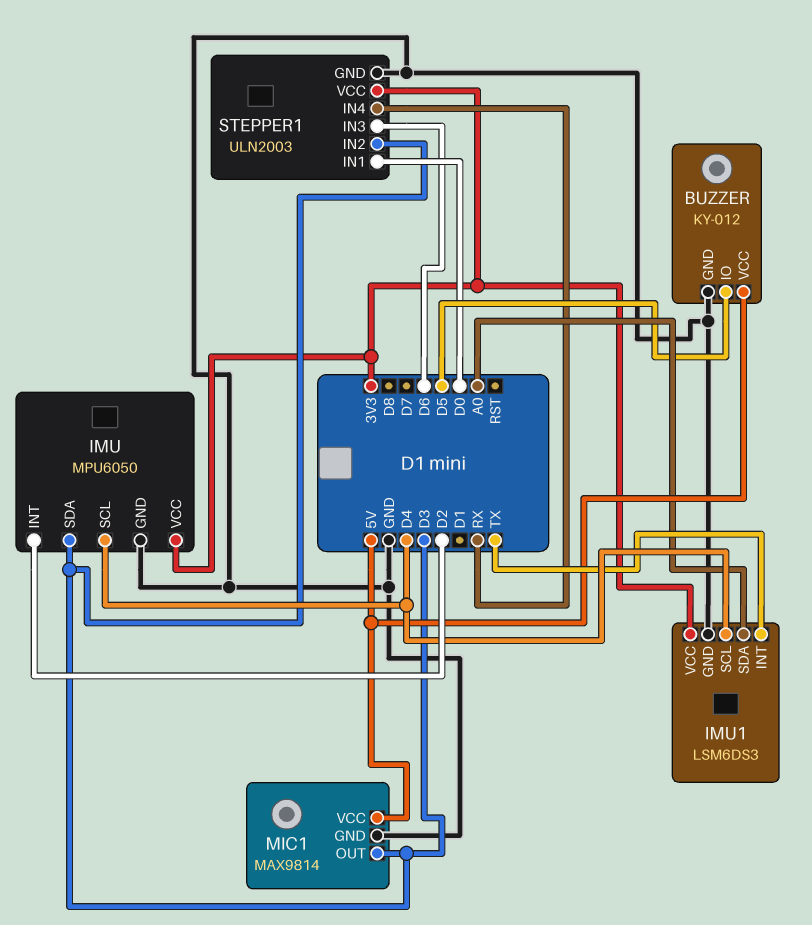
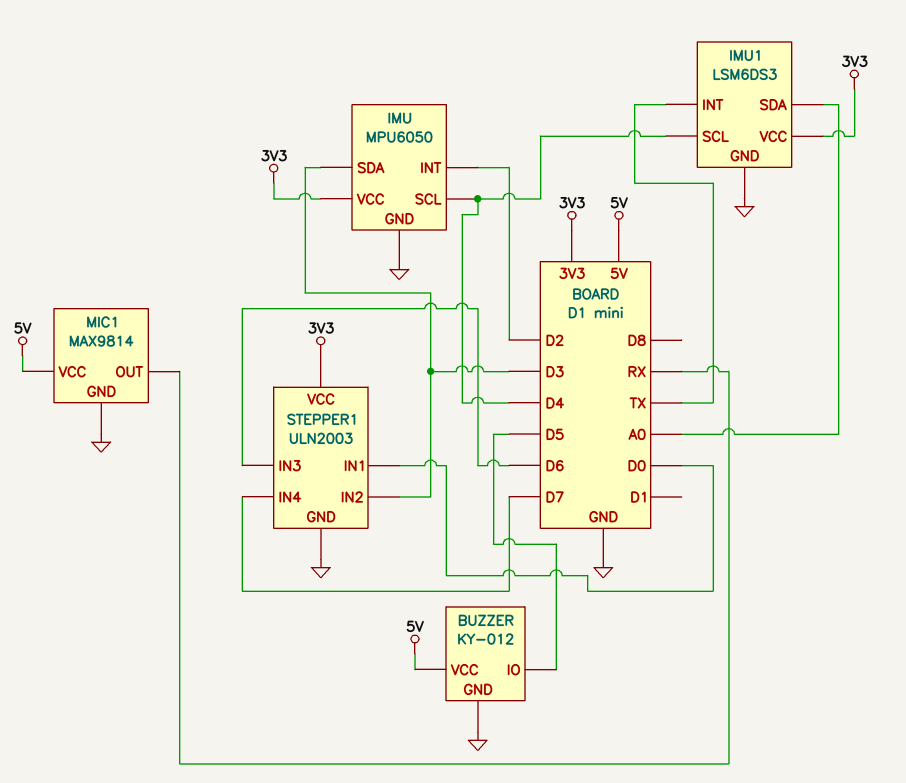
MIC1 pin OUT: D3 -> RX
STEPPER1 pin IN4: RX -> D7

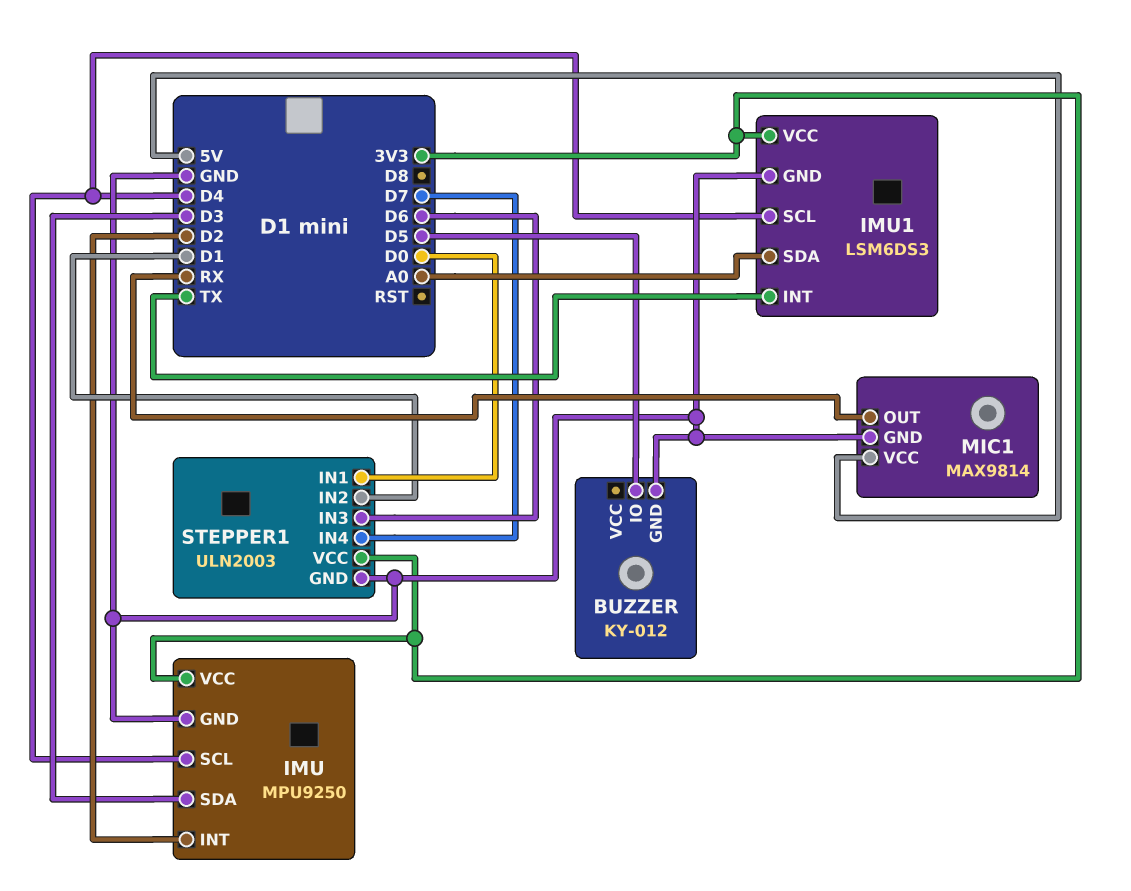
BUZZER pin VCC: 5V -> none
IMU: MPU6050 -> MPU9250
STEPPER1 pin IN2: D3 -> D1

